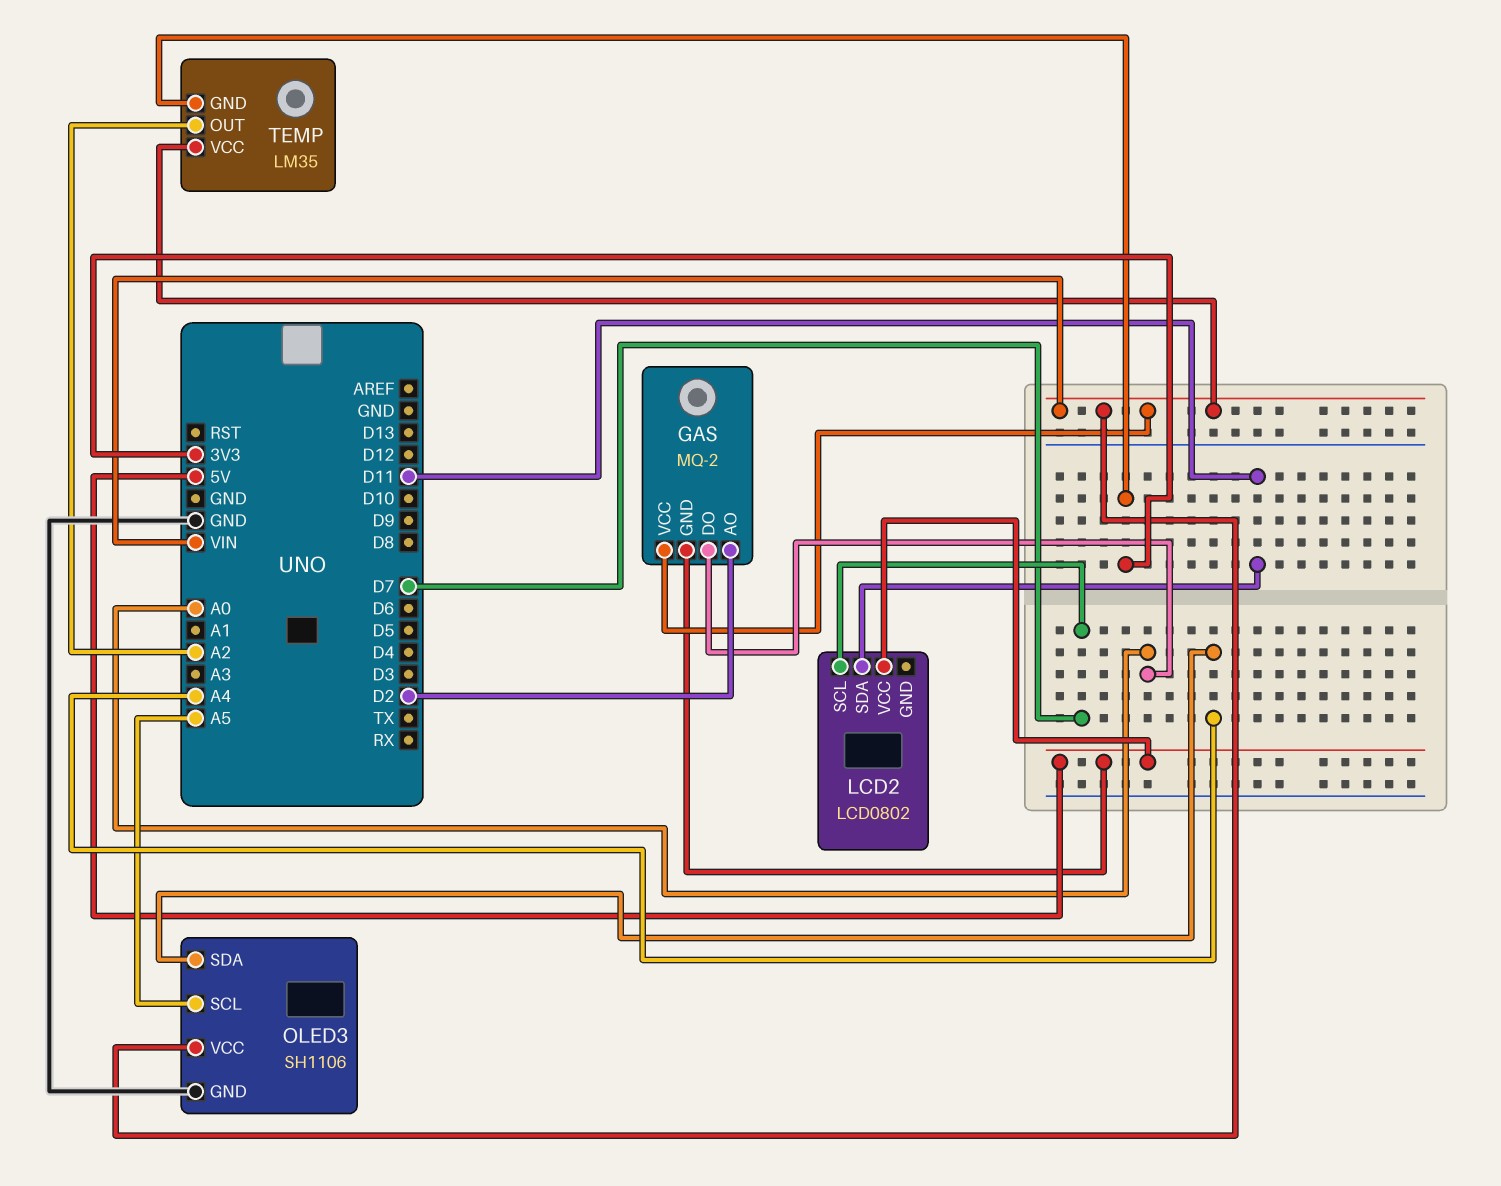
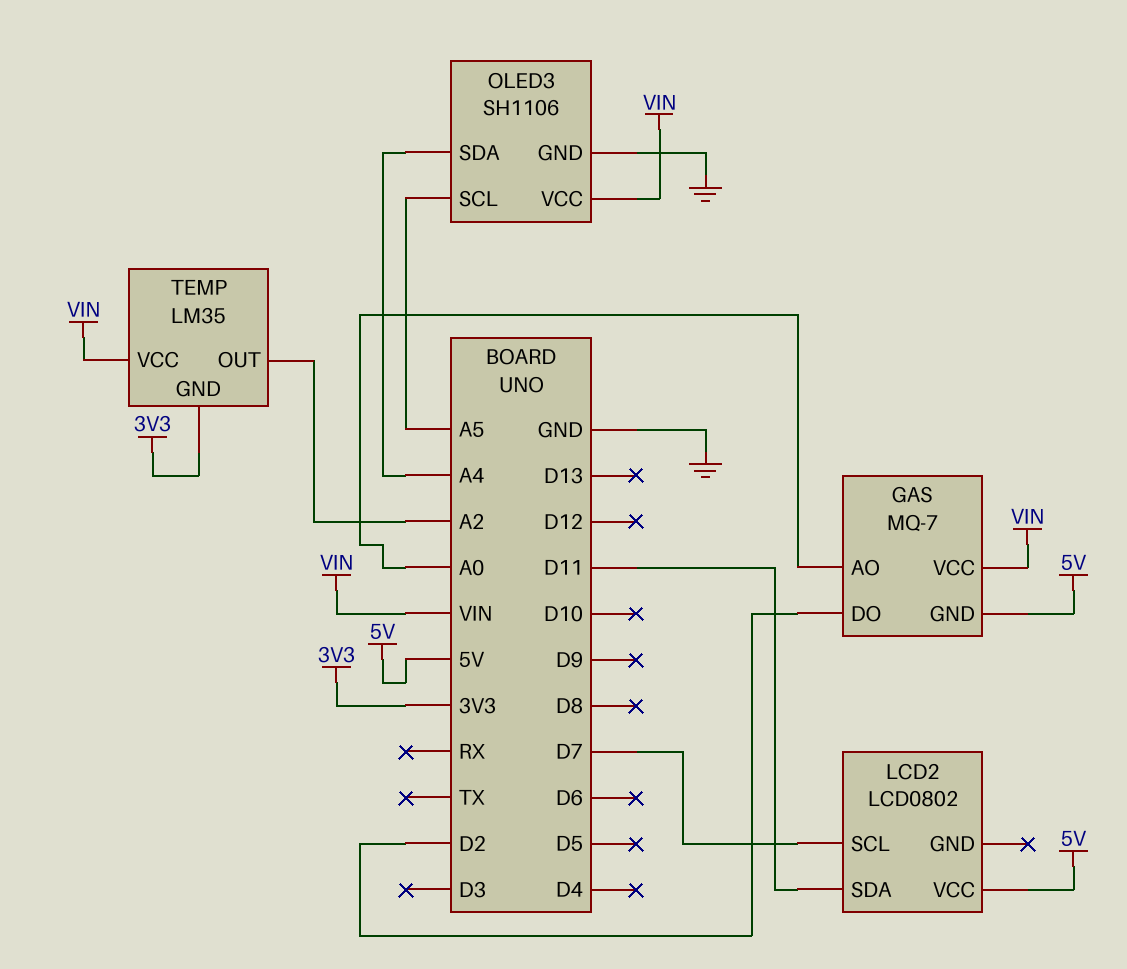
GAS: MQ-2 -> MQ-7
GAS pin AO: D2 -> A0
GAS pin DO: A0 -> D2

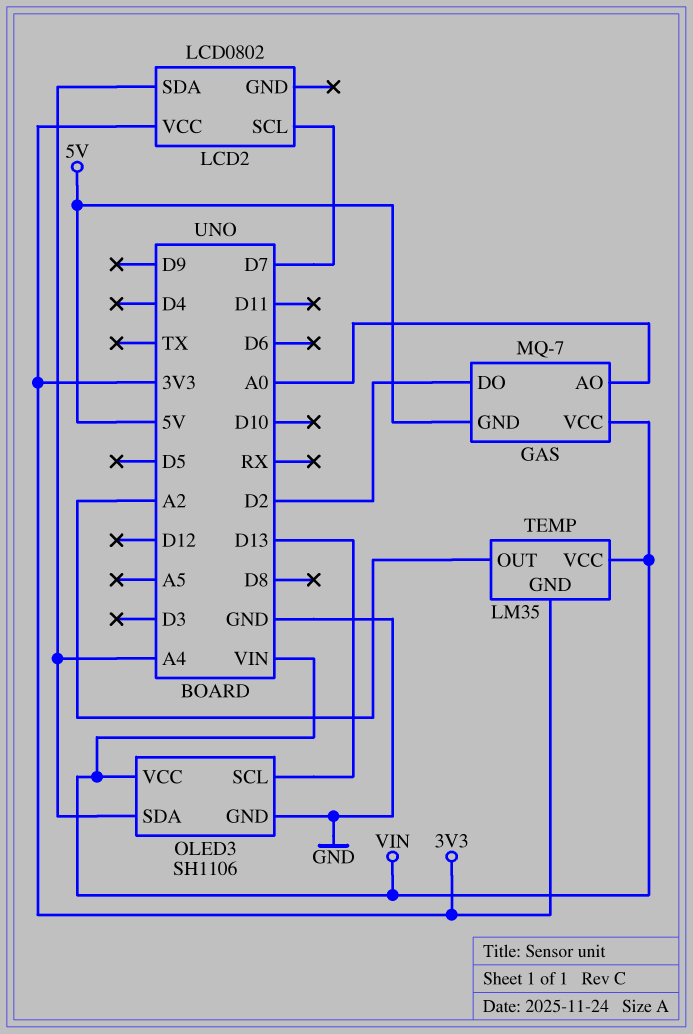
LCD2 pin SDA: D11 -> A4
LCD2 pin VCC: 5V -> 3V3
OLED3 pin SCL: A5 -> D13

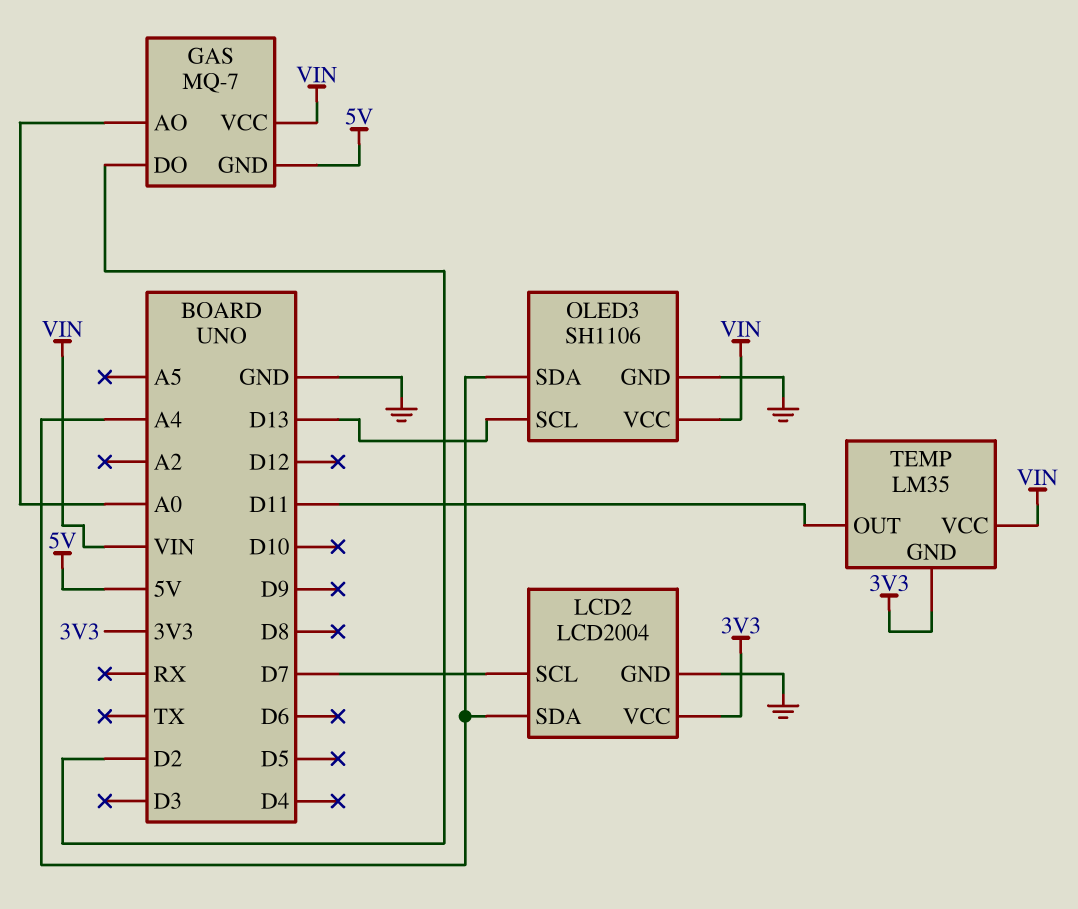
LCD2: LCD0802 -> LCD2004
LCD2 pin GND: none -> GND
TEMP pin OUT: A2 -> D11

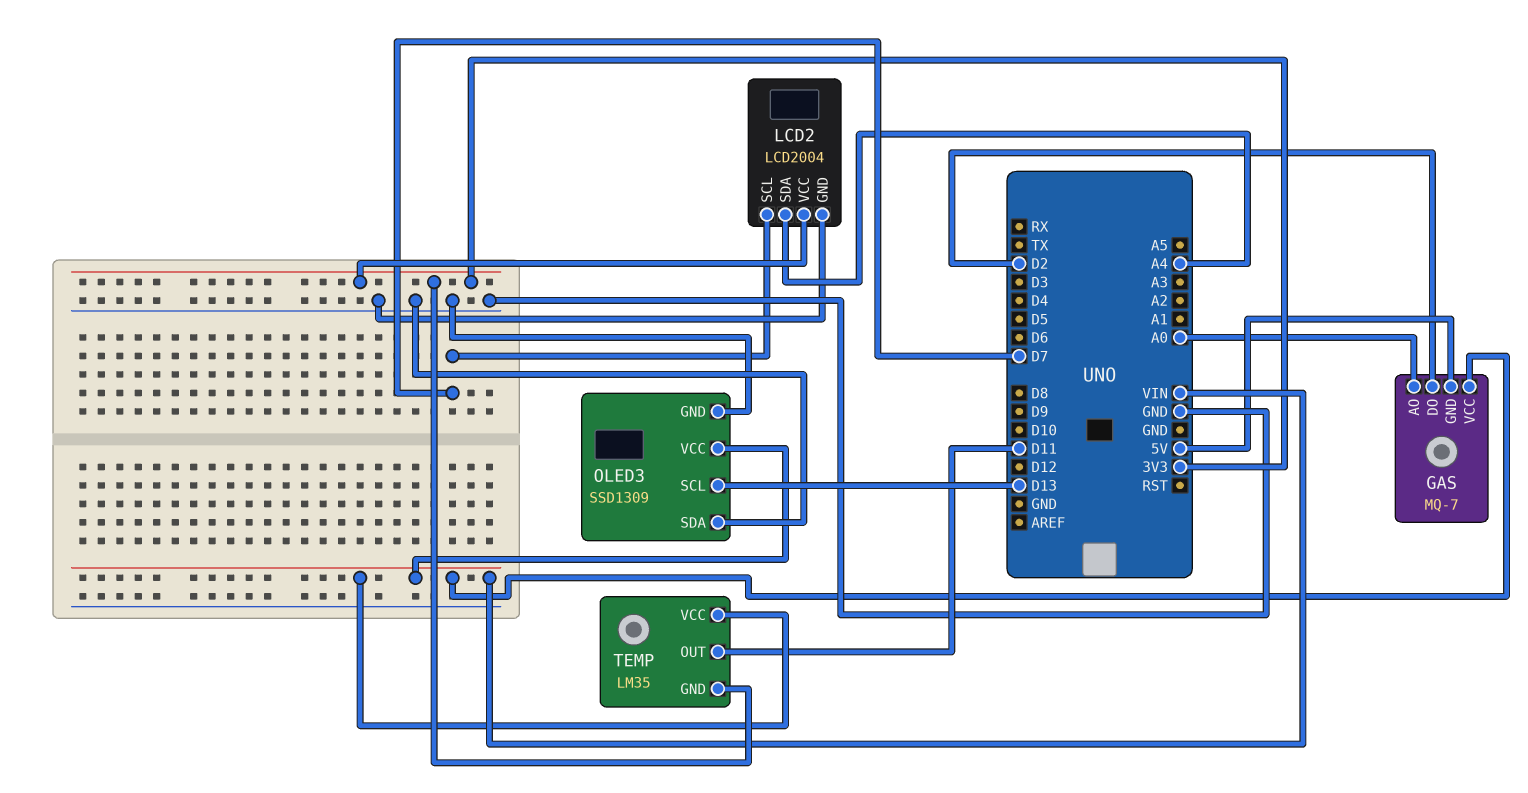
OLED3: SH1106 -> SSD1309
OLED3 pin SDA: A4 -> GND

